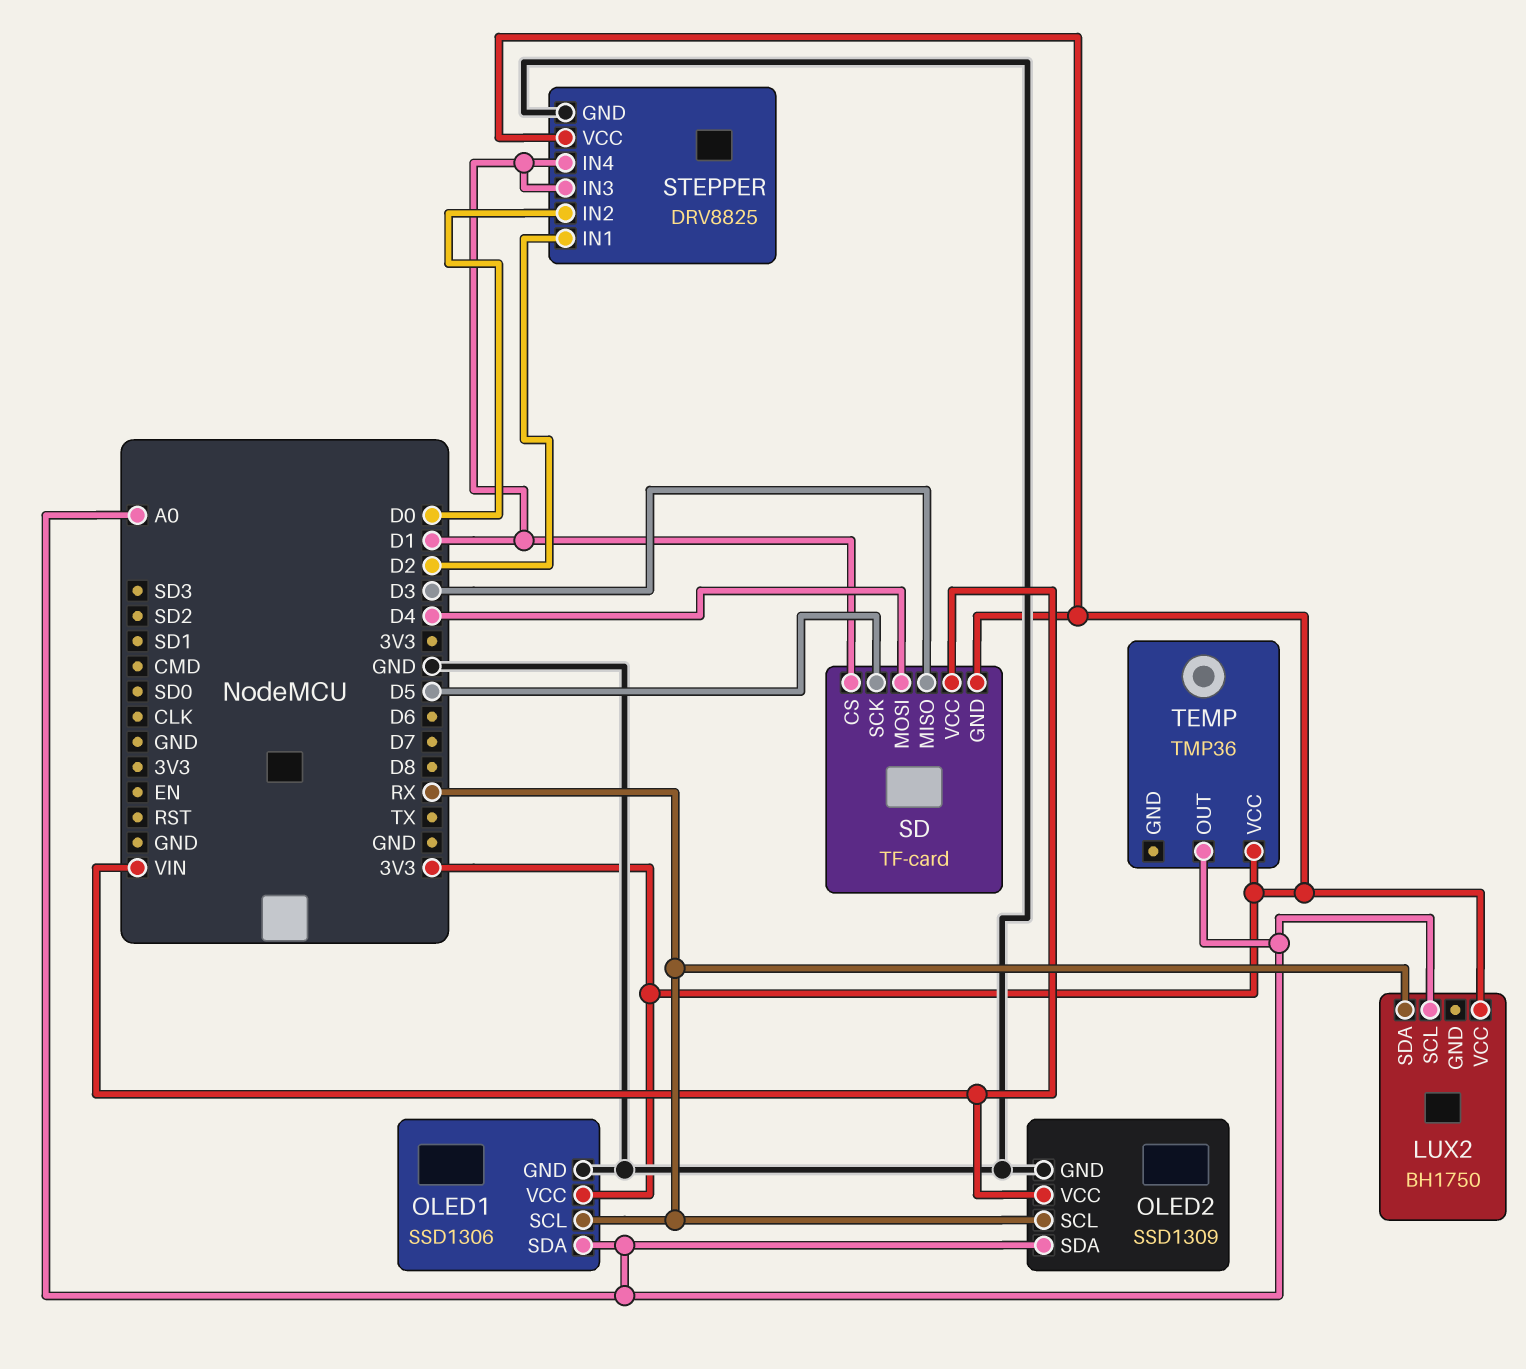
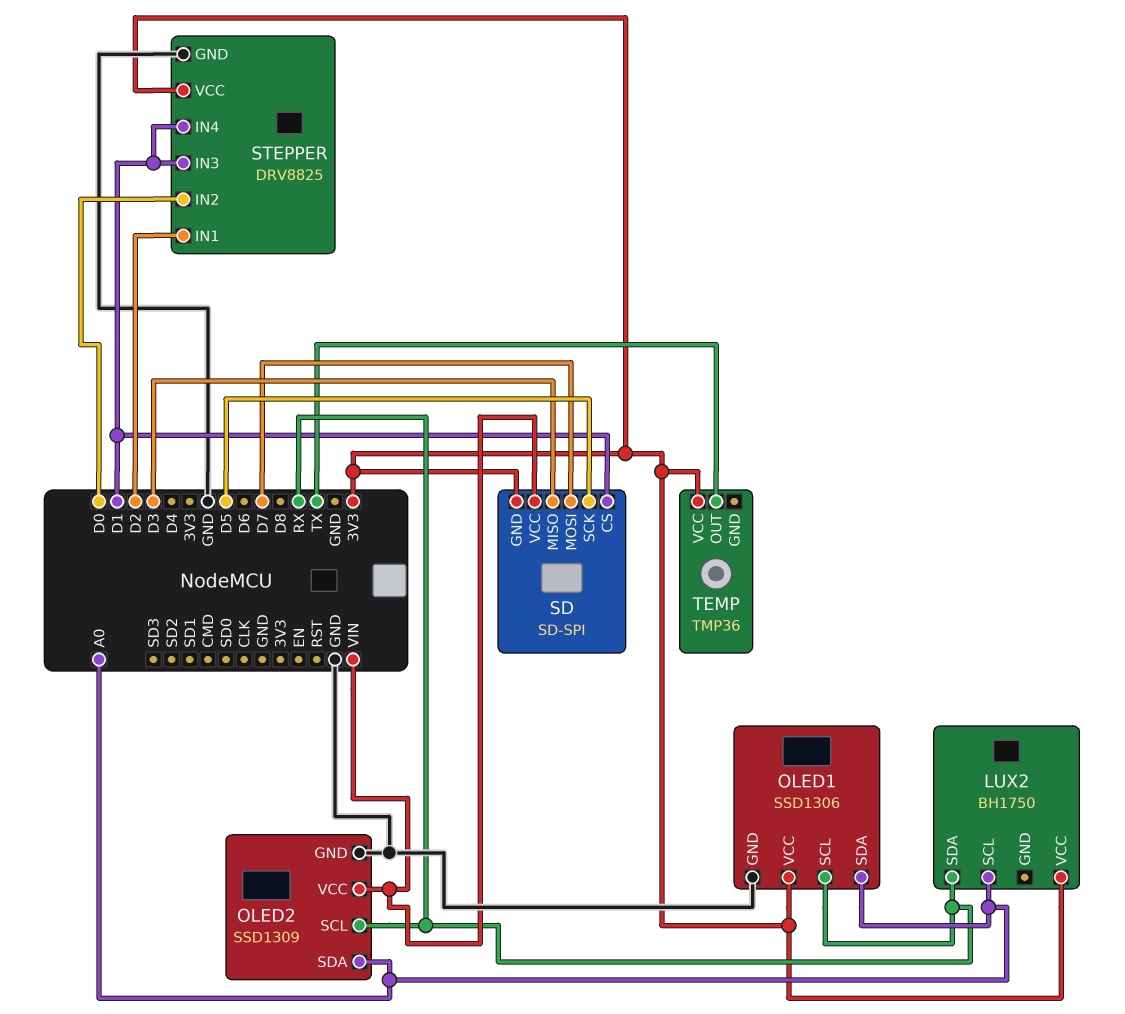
SD: TF-card -> SD-SPI
SD pin MOSI: D4 -> D7
TEMP pin OUT: A0 -> TX

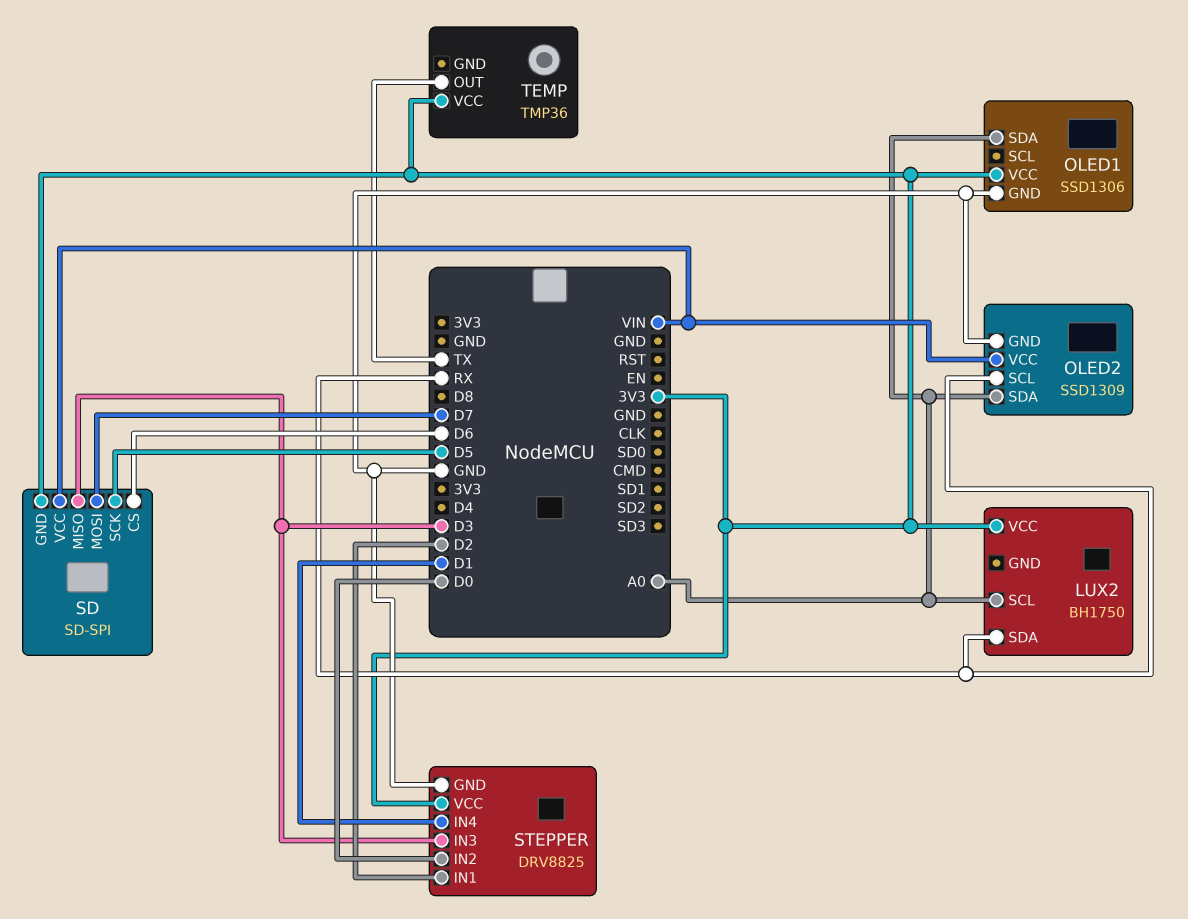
OLED1 pin SCL: RX -> none
SD pin CS: D1 -> D6
STEPPER pin IN3: D1 -> D3

